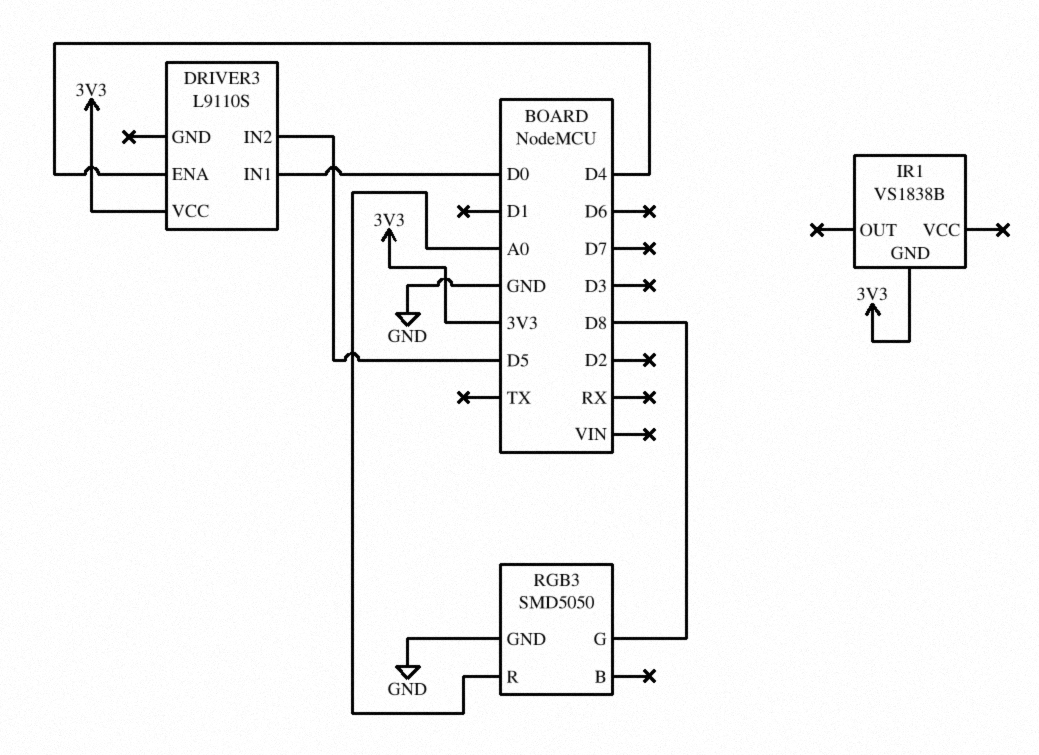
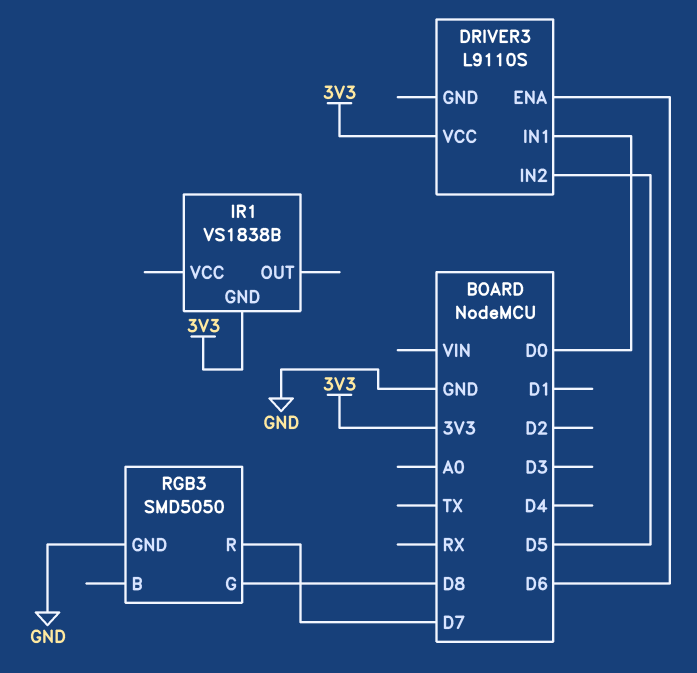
DRIVER3 pin ENA: D4 -> D6
RGB3 pin R: A0 -> D7

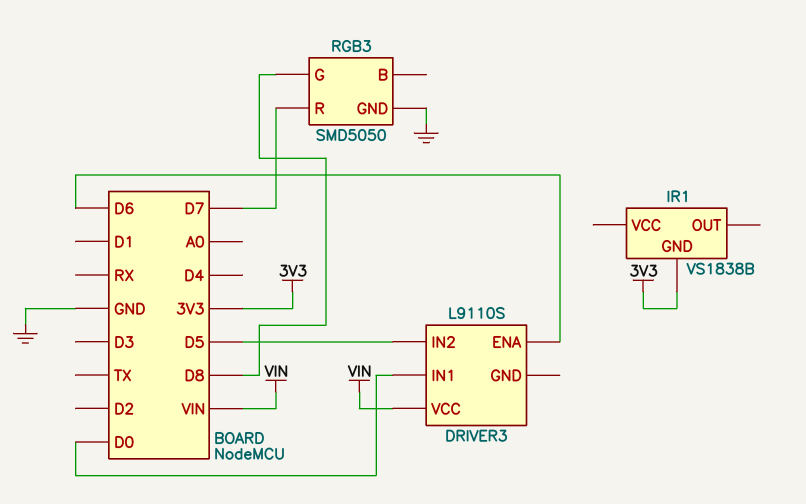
DRIVER3 pin VCC: 3V3 -> VIN

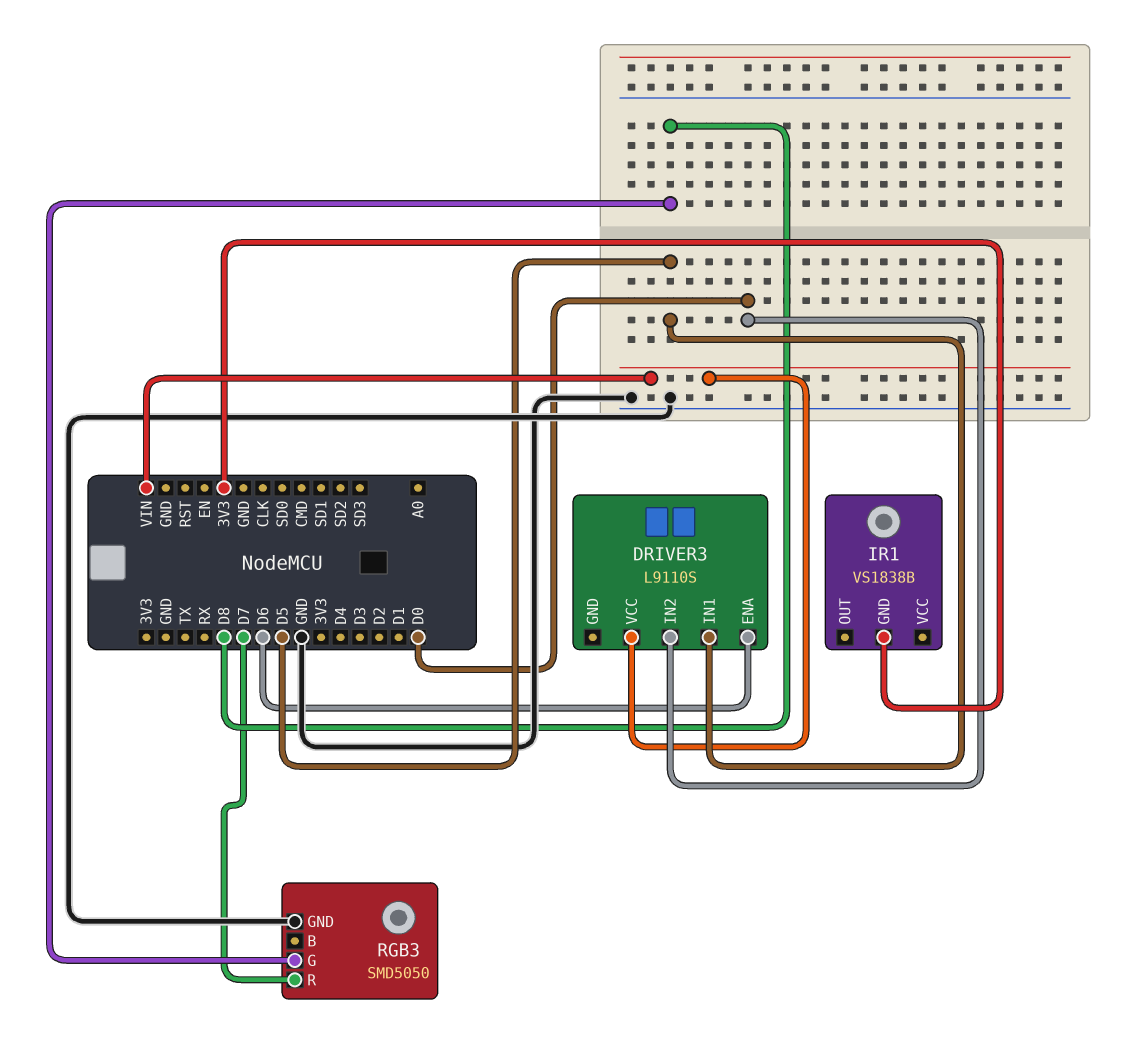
DRIVER3 pin IN1: D0 -> D5
DRIVER3 pin IN2: D5 -> D0

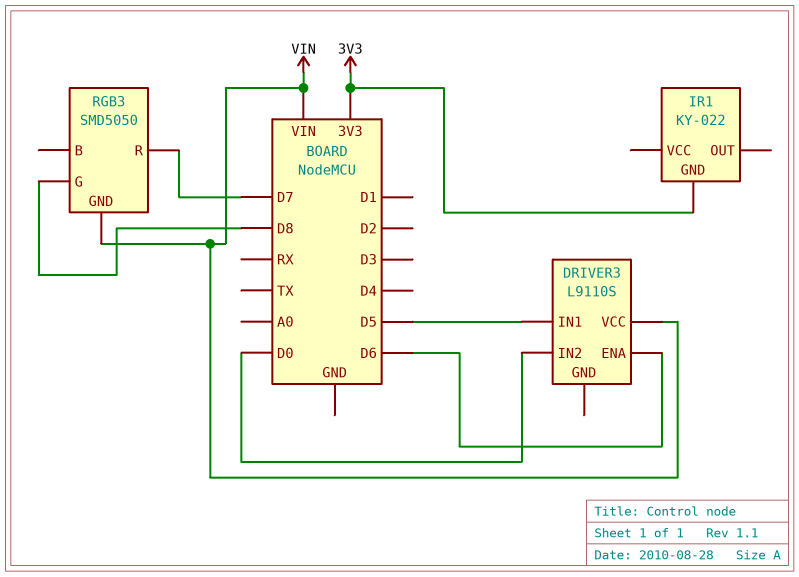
IR1: VS1838B -> KY-022
RGB3 pin GND: GND -> VIN

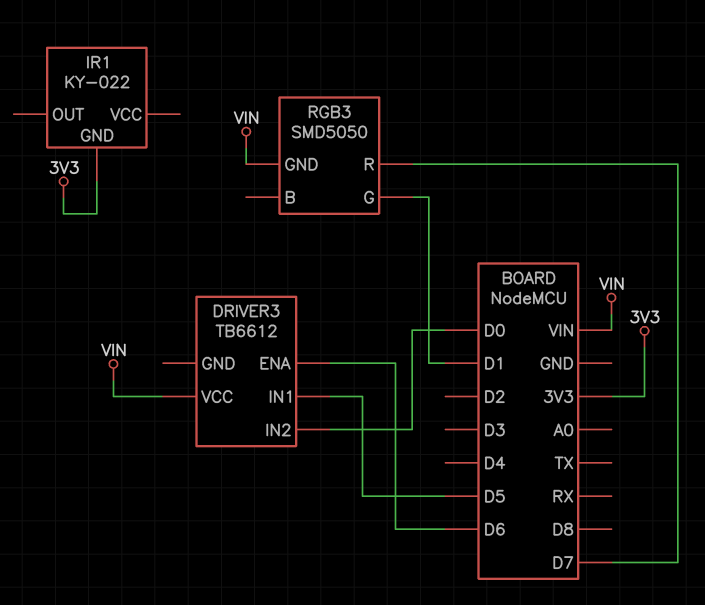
DRIVER3: L9110S -> TB6612
RGB3 pin G: D8 -> D1

